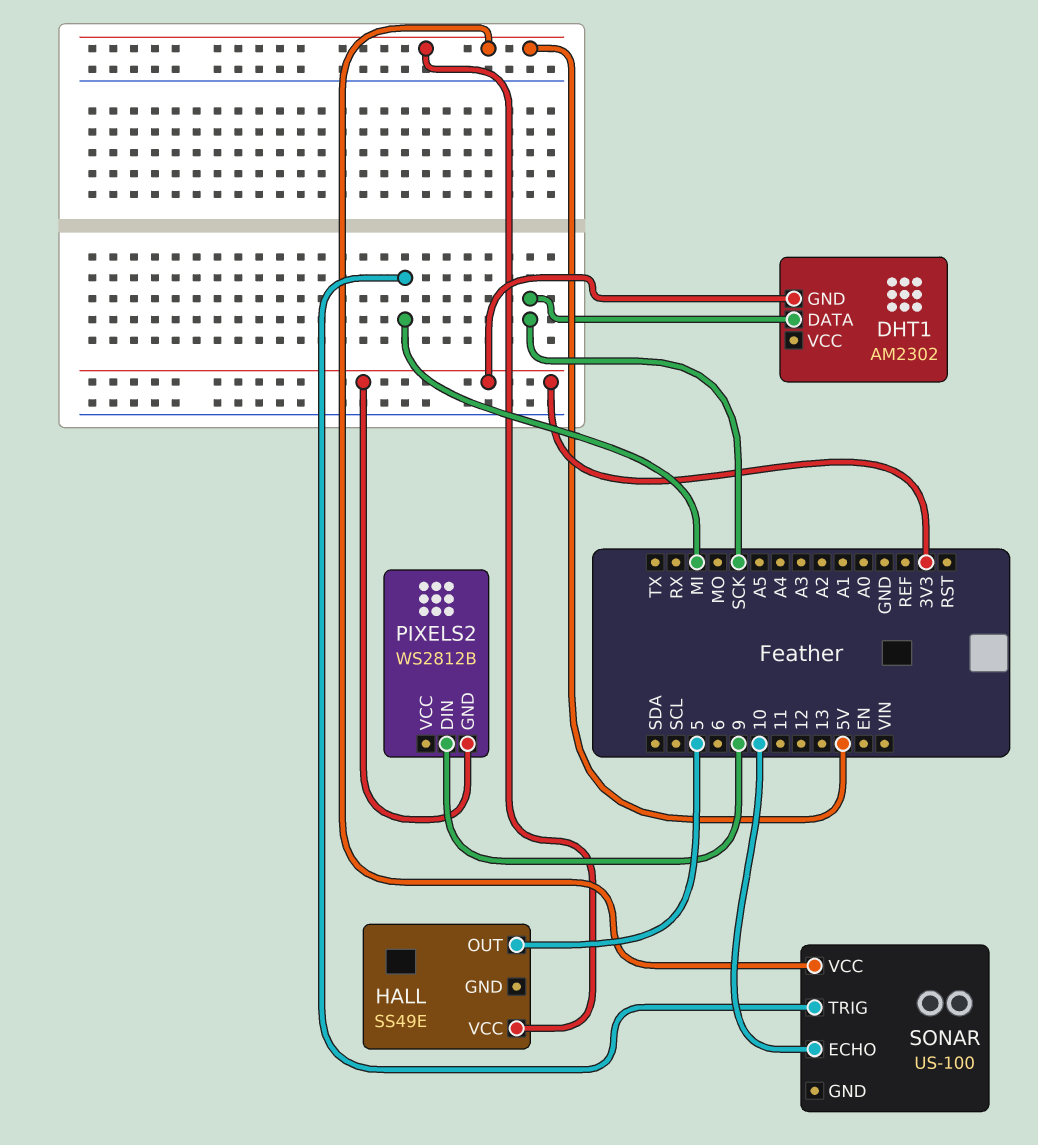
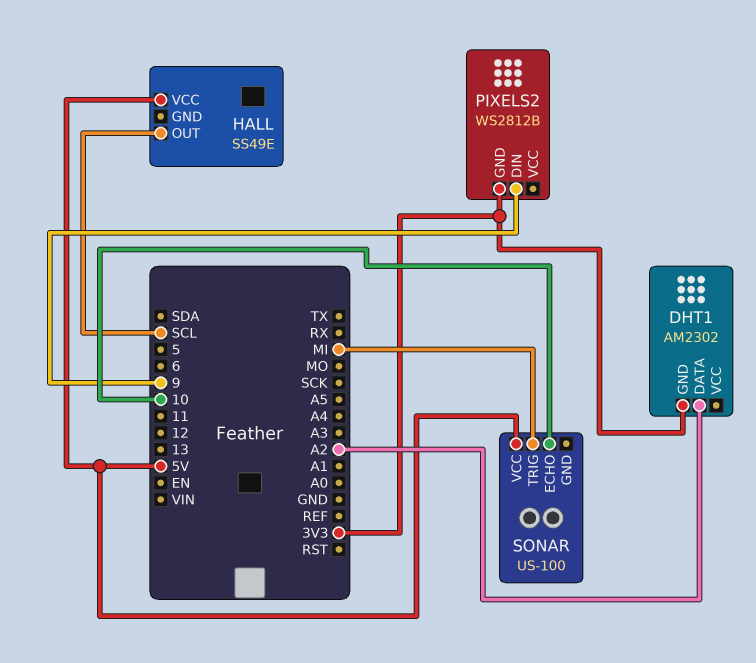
DHT1 pin DATA: SCK -> A2
HALL pin OUT: 5 -> SCL

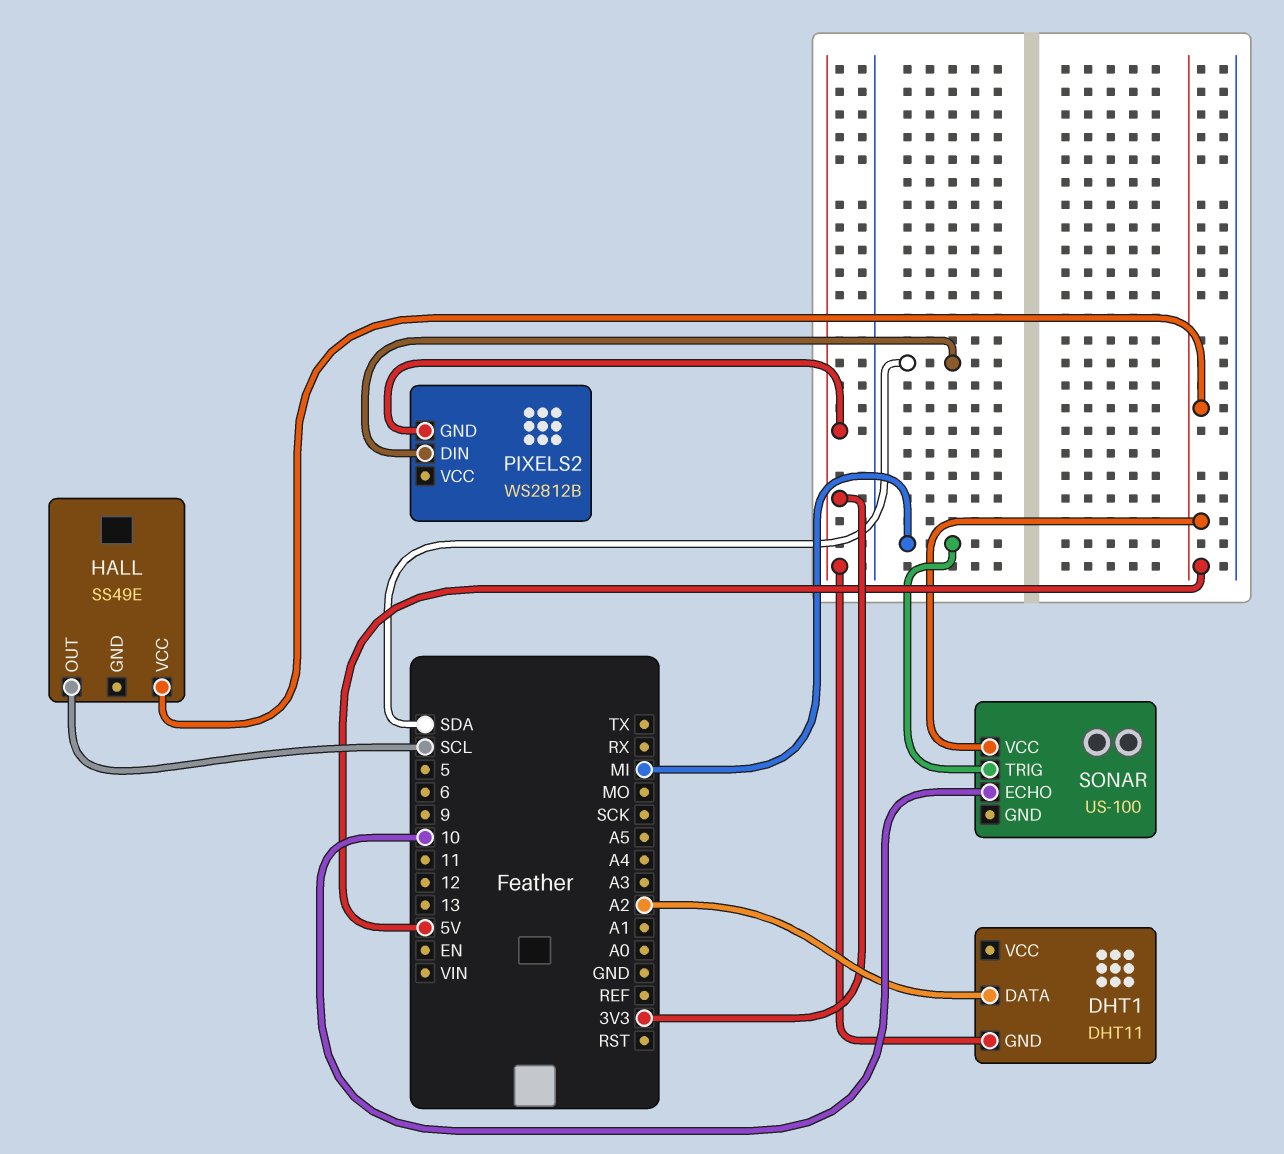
DHT1: AM2302 -> DHT11
PIXELS2 pin DIN: 9 -> SDA

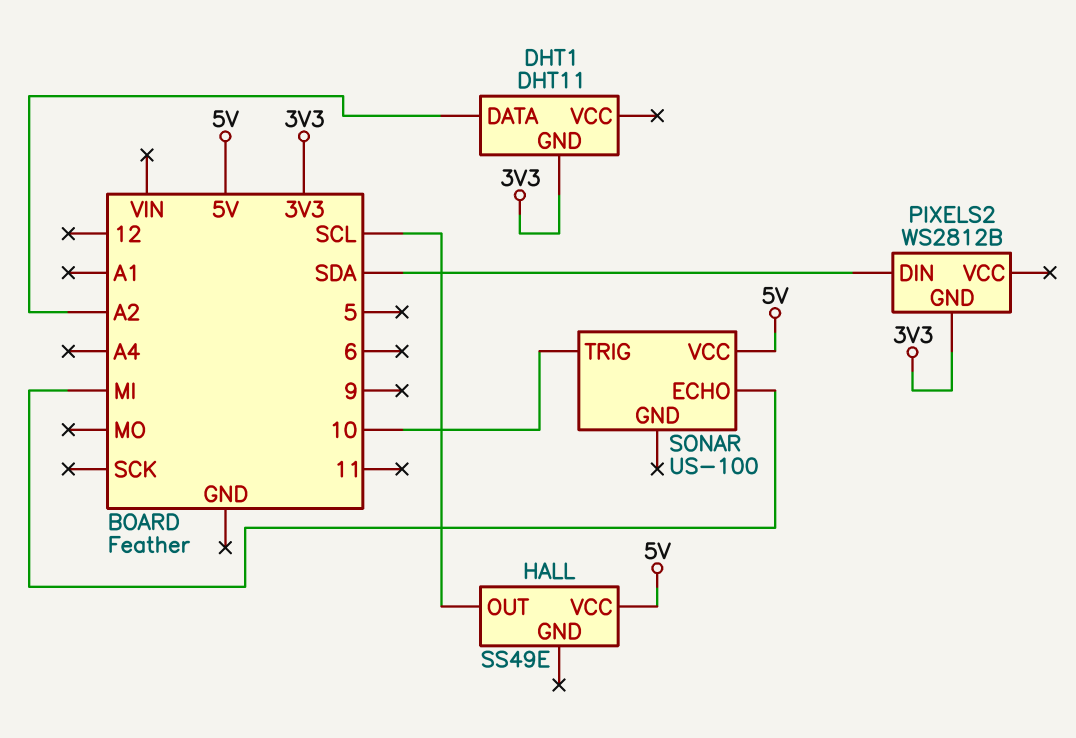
SONAR pin ECHO: 10 -> MI
SONAR pin TRIG: MI -> 10

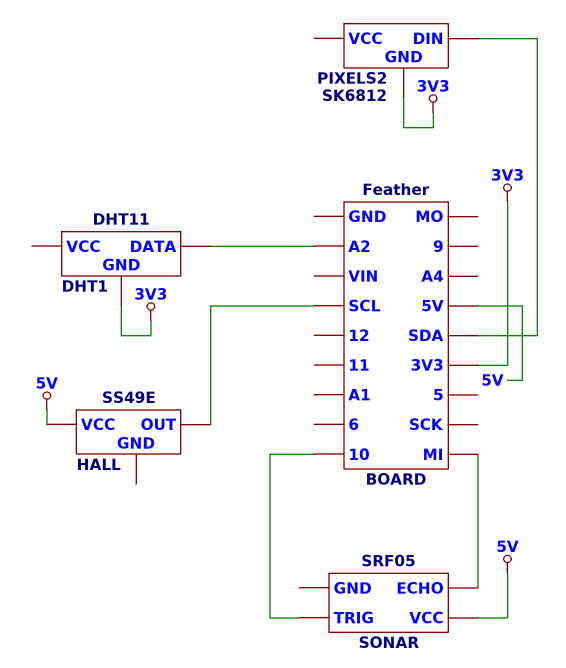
PIXELS2: WS2812B -> SK6812
SONAR: US-100 -> SRF05

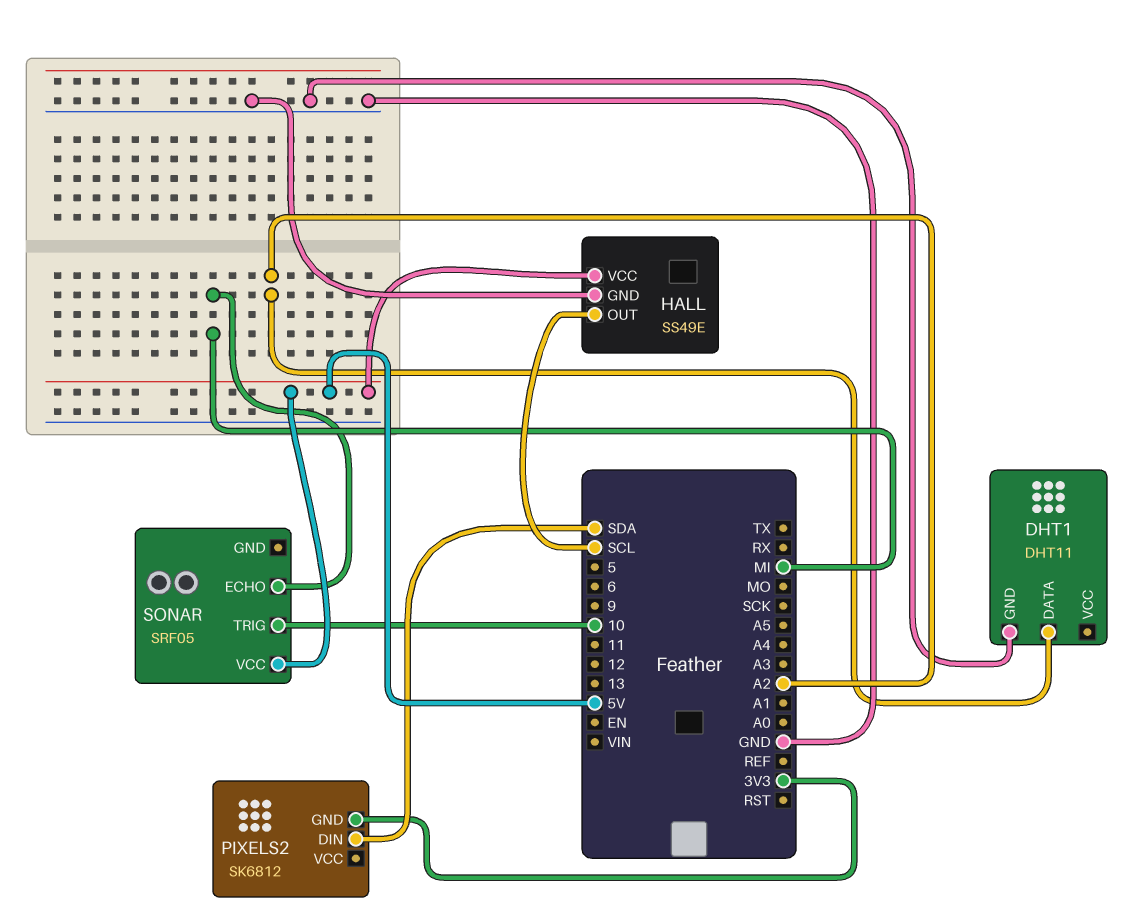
DHT1 pin GND: 3V3 -> GND
HALL pin GND: none -> GND

